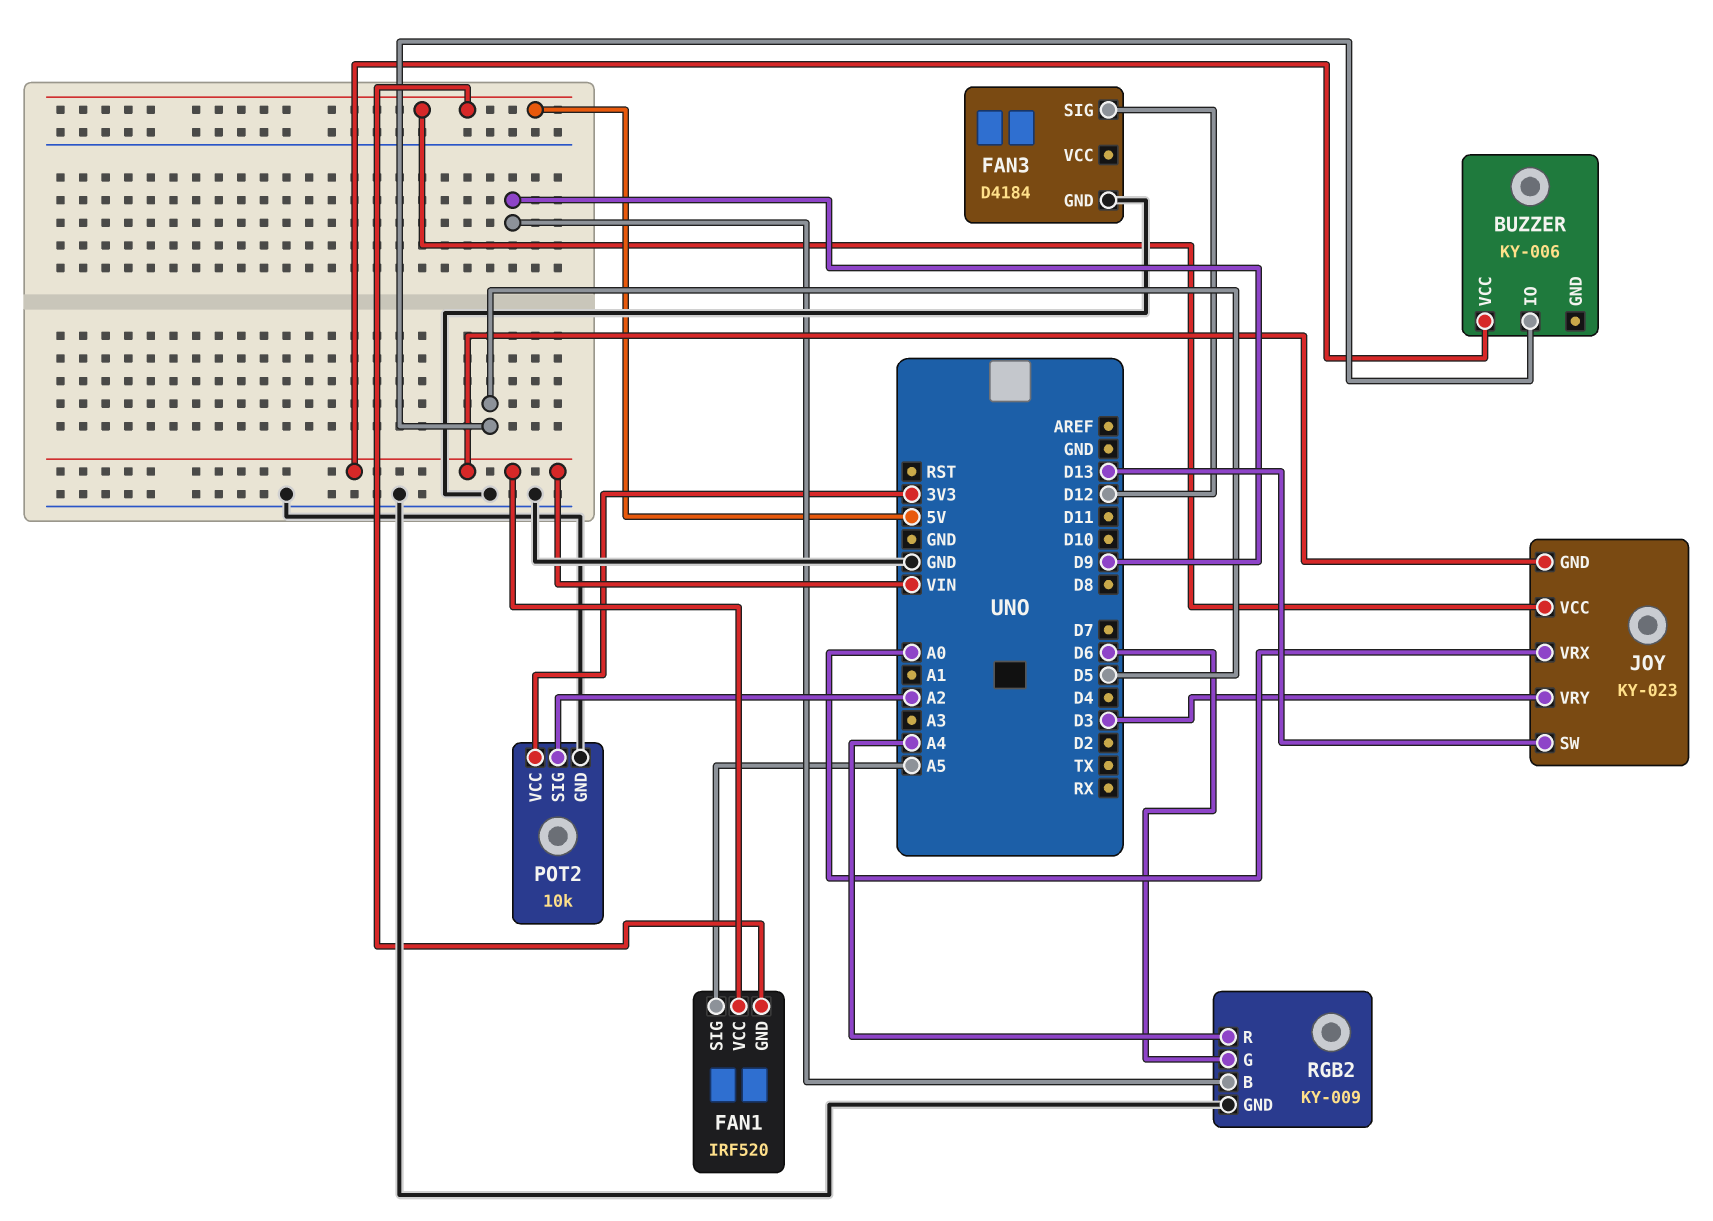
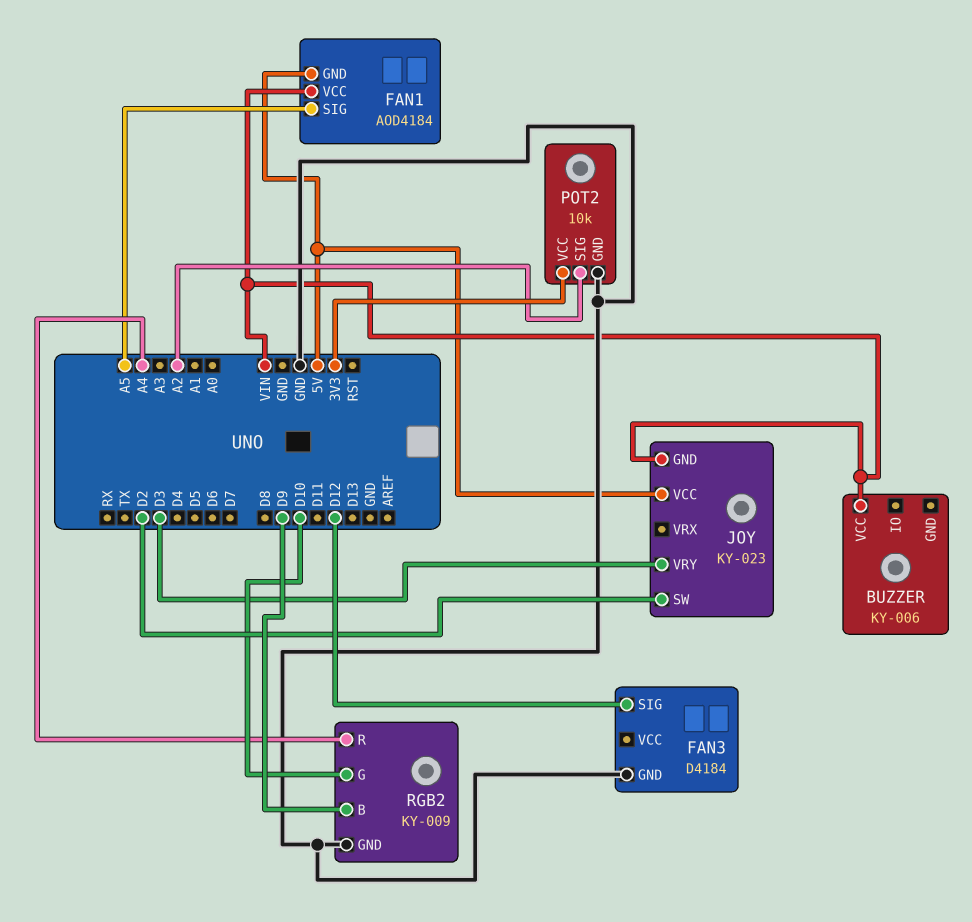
BUZZER pin IO: D5 -> none
FAN1: IRF520 -> AOD4184
JOY pin SW: D13 -> D2
JOY pin VRX: A0 -> none
RGB2 pin G: D6 -> D10

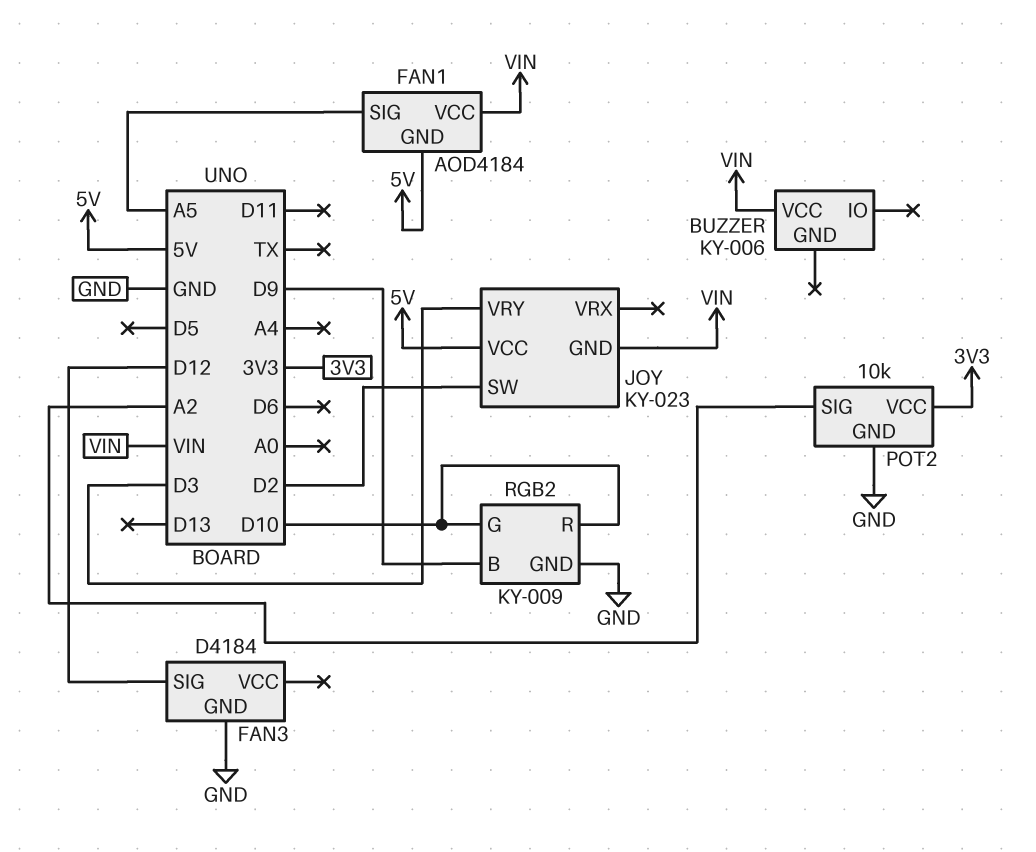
RGB2 pin R: A4 -> D10

